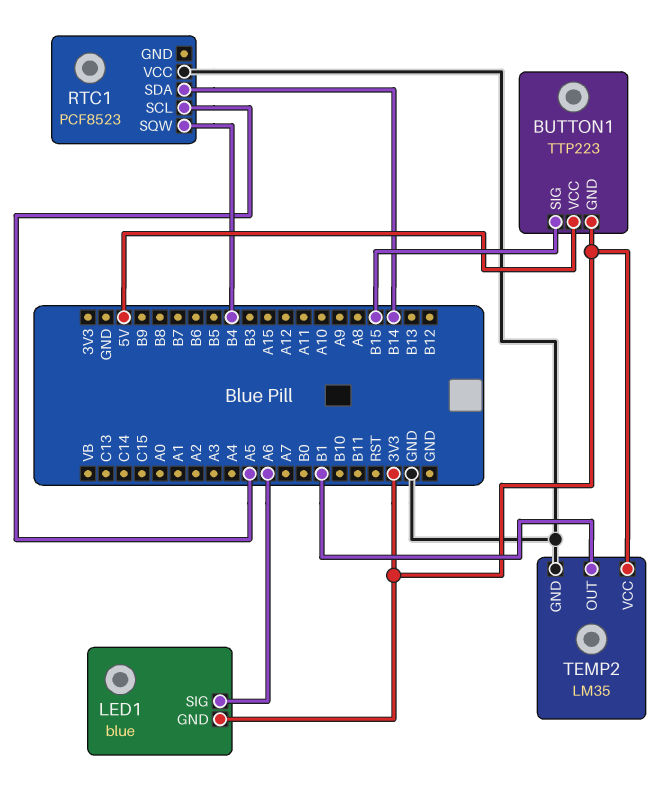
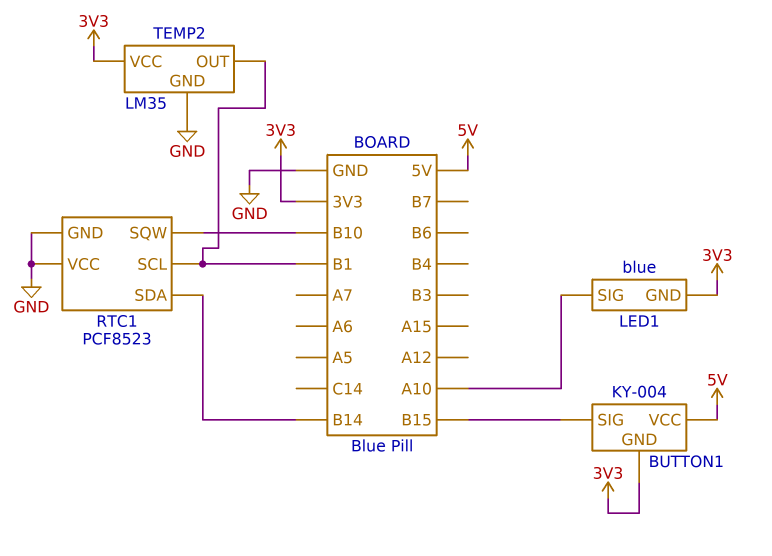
BUTTON1: TTP223 -> KY-004
LED1 pin SIG: A6 -> A10
RTC1 pin GND: none -> GND
RTC1 pin SCL: A5 -> B1
RTC1 pin SQW: B4 -> B10

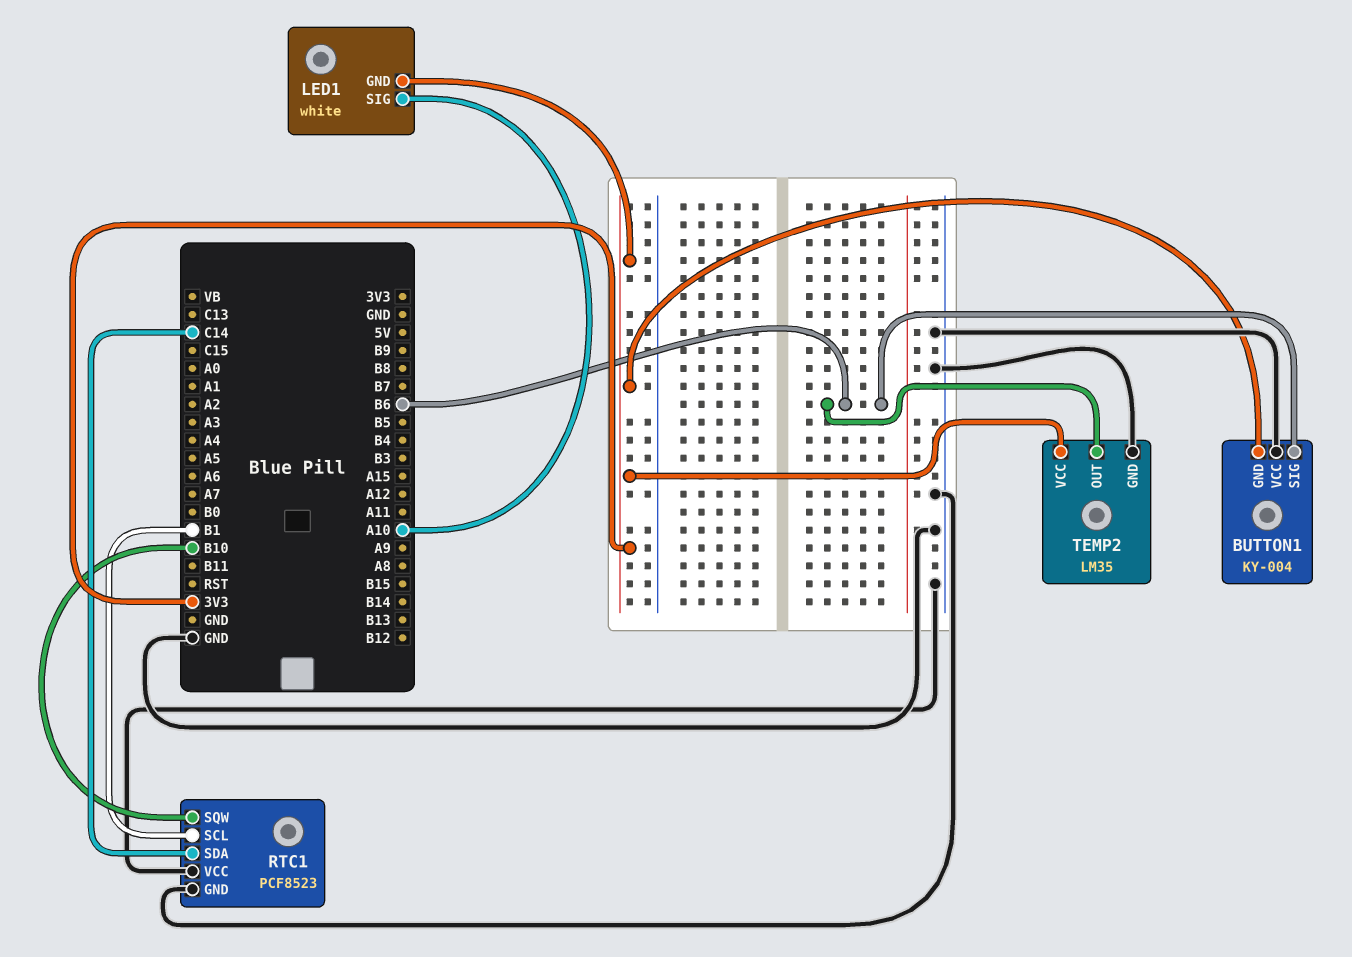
BUTTON1 pin SIG: B15 -> B6
BUTTON1 pin VCC: 5V -> GND
LED1: blue -> white
RTC1 pin SDA: B14 -> C14
TEMP2 pin OUT: B1 -> B6

